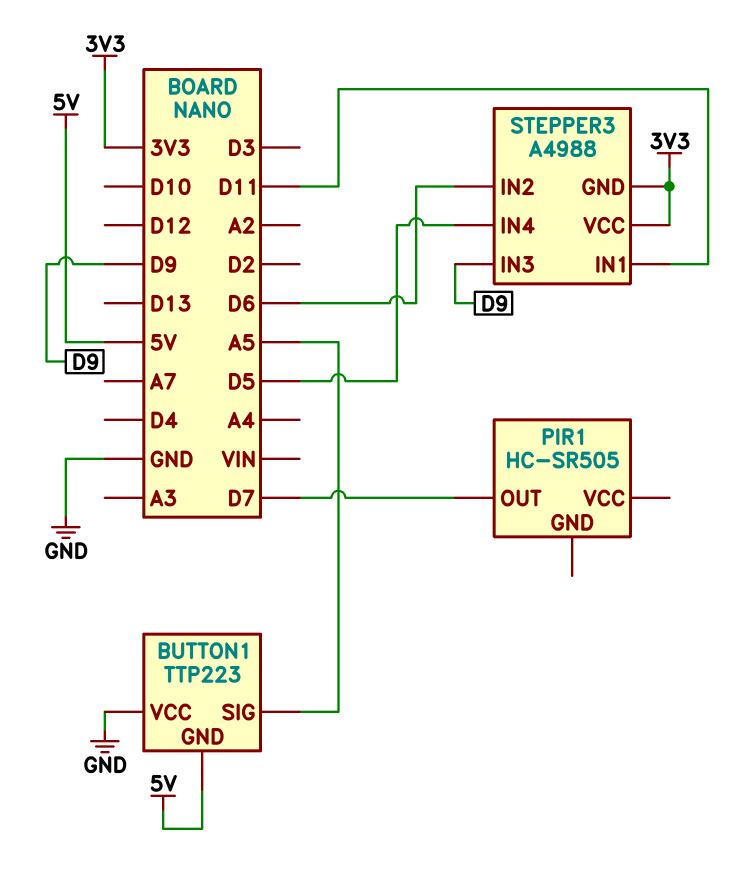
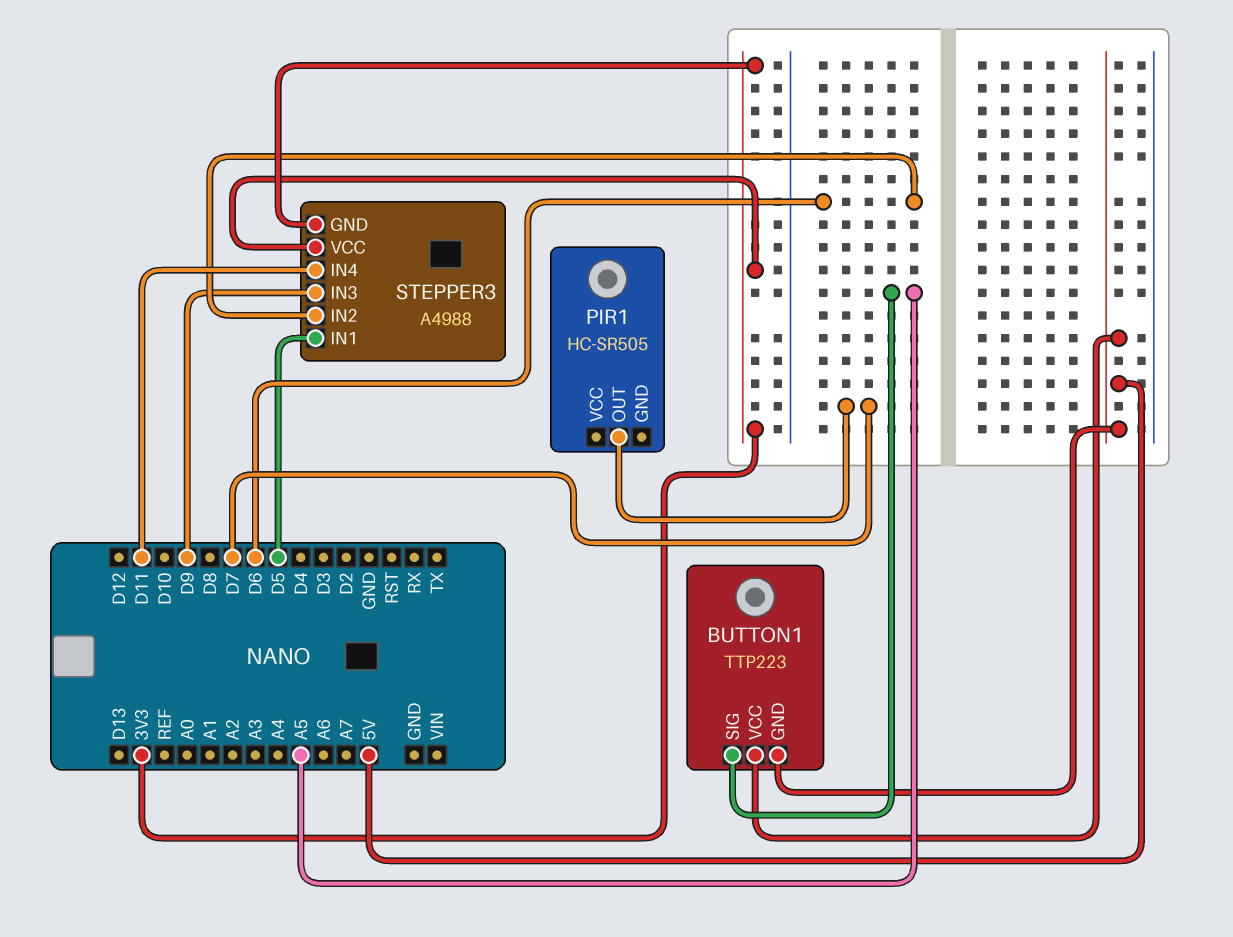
BUTTON1 pin VCC: GND -> 5V
STEPPER3 pin IN1: D11 -> D5
STEPPER3 pin IN4: D5 -> D11

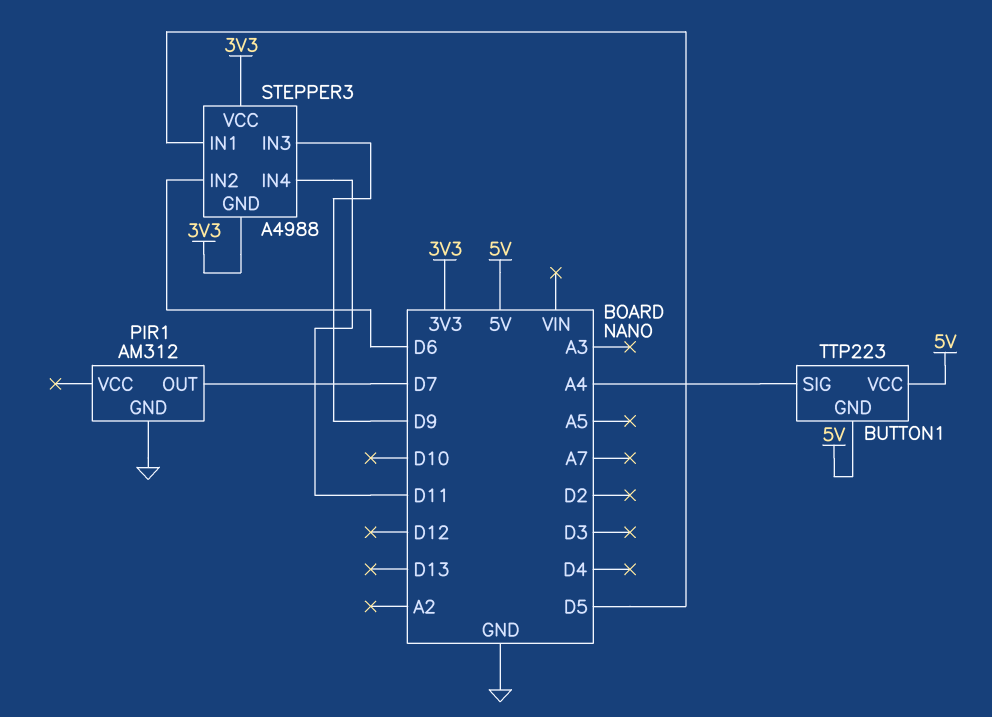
BUTTON1 pin SIG: A5 -> A4
PIR1: HC-SR505 -> AM312
PIR1 pin GND: none -> GND

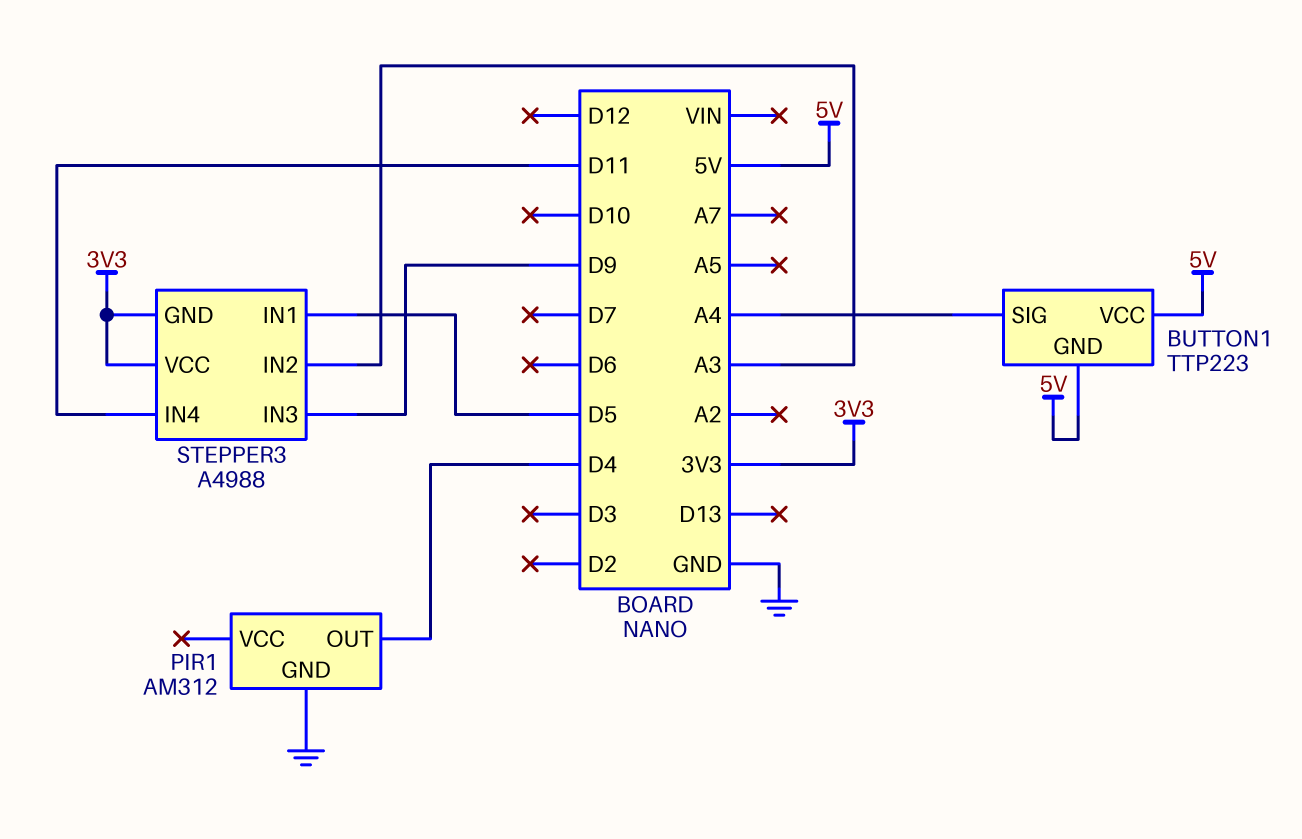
PIR1 pin OUT: D7 -> D4
STEPPER3 pin IN2: D6 -> A3

